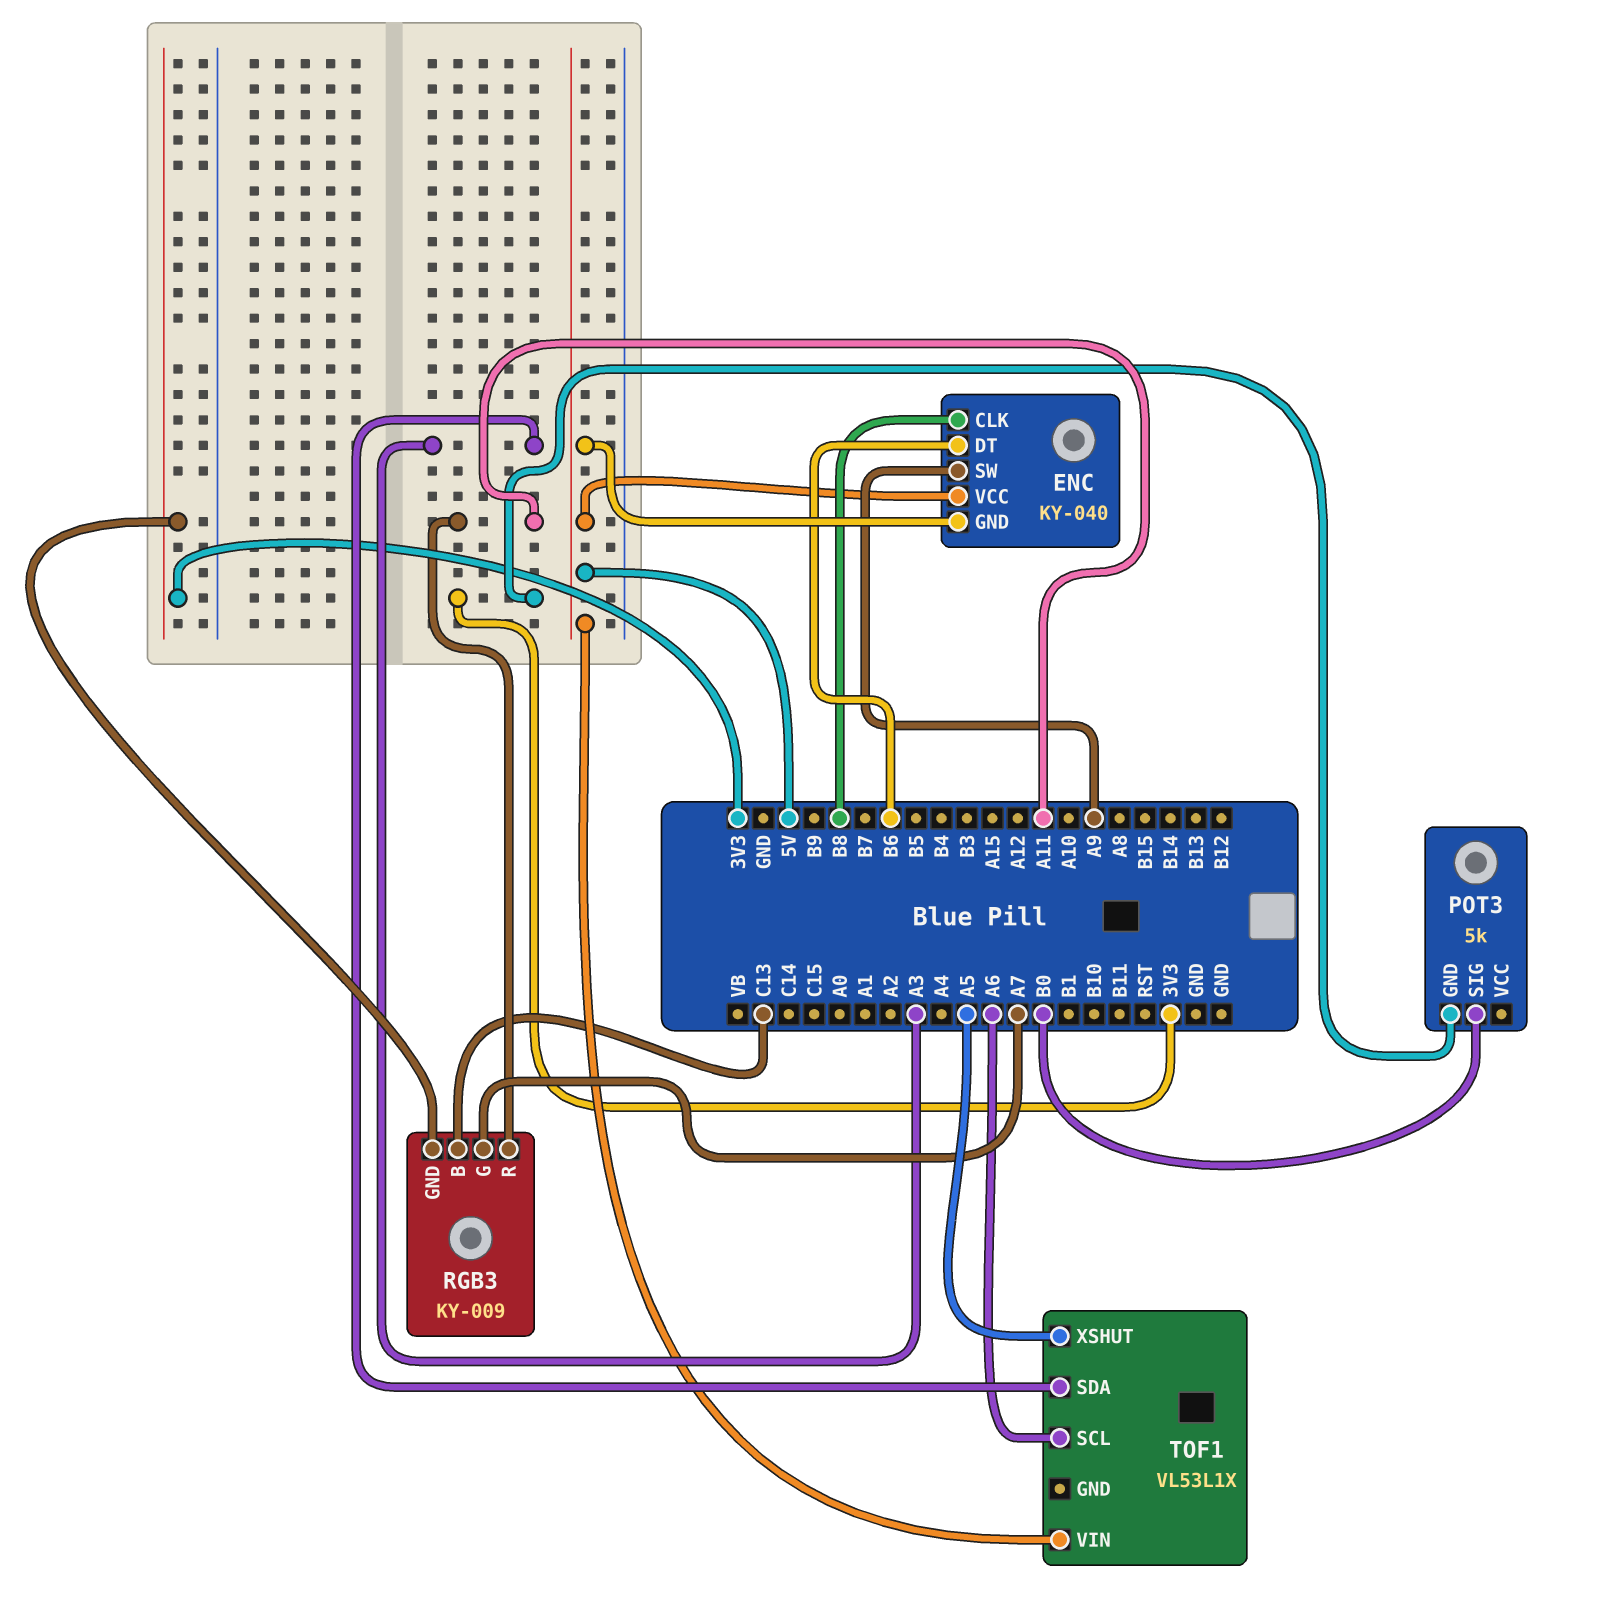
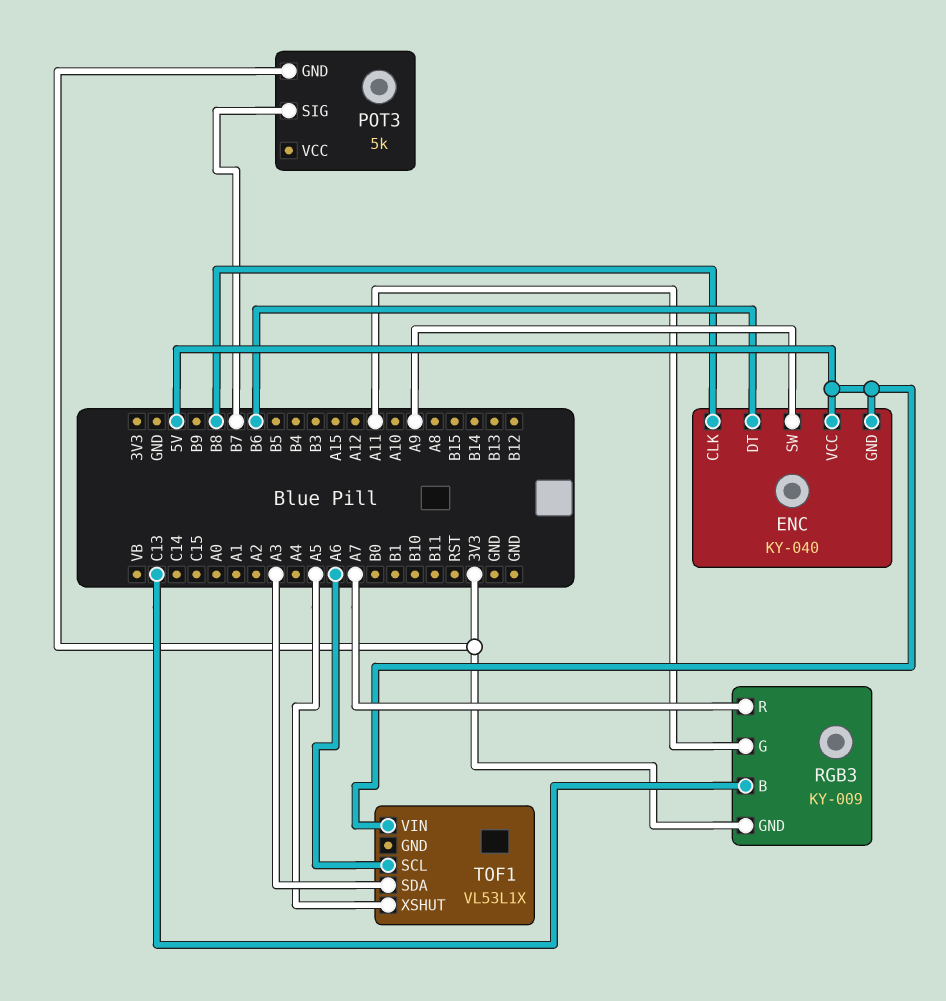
POT3 pin SIG: B0 -> B7
RGB3 pin G: A7 -> A11
RGB3 pin R: A11 -> A7

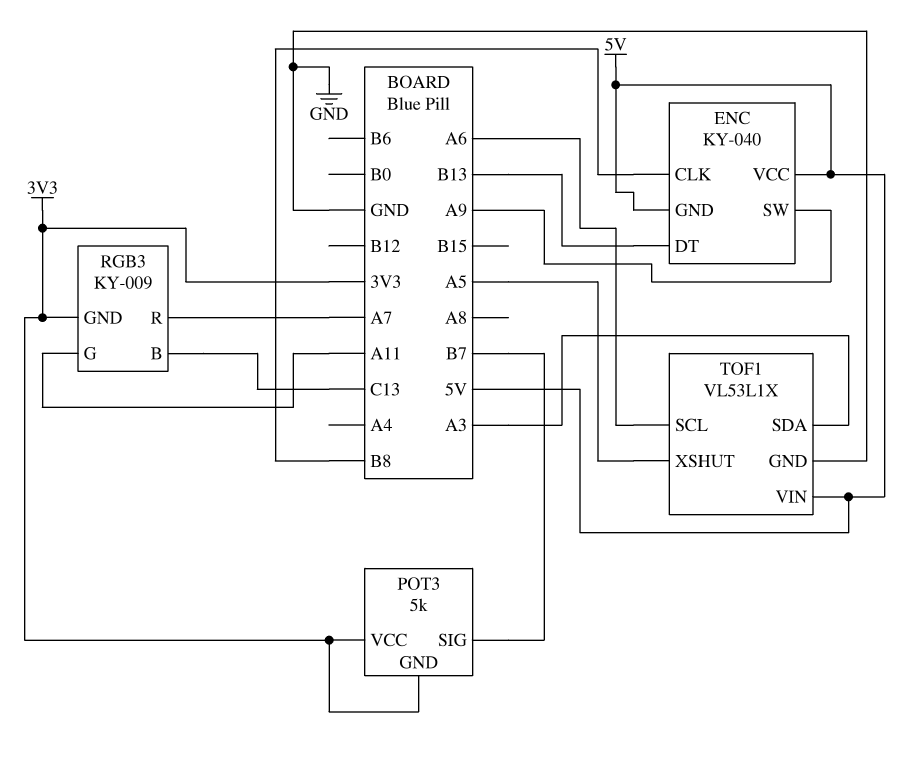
ENC pin DT: B6 -> B13
POT3 pin VCC: none -> 3V3
TOF1 pin GND: none -> GND

